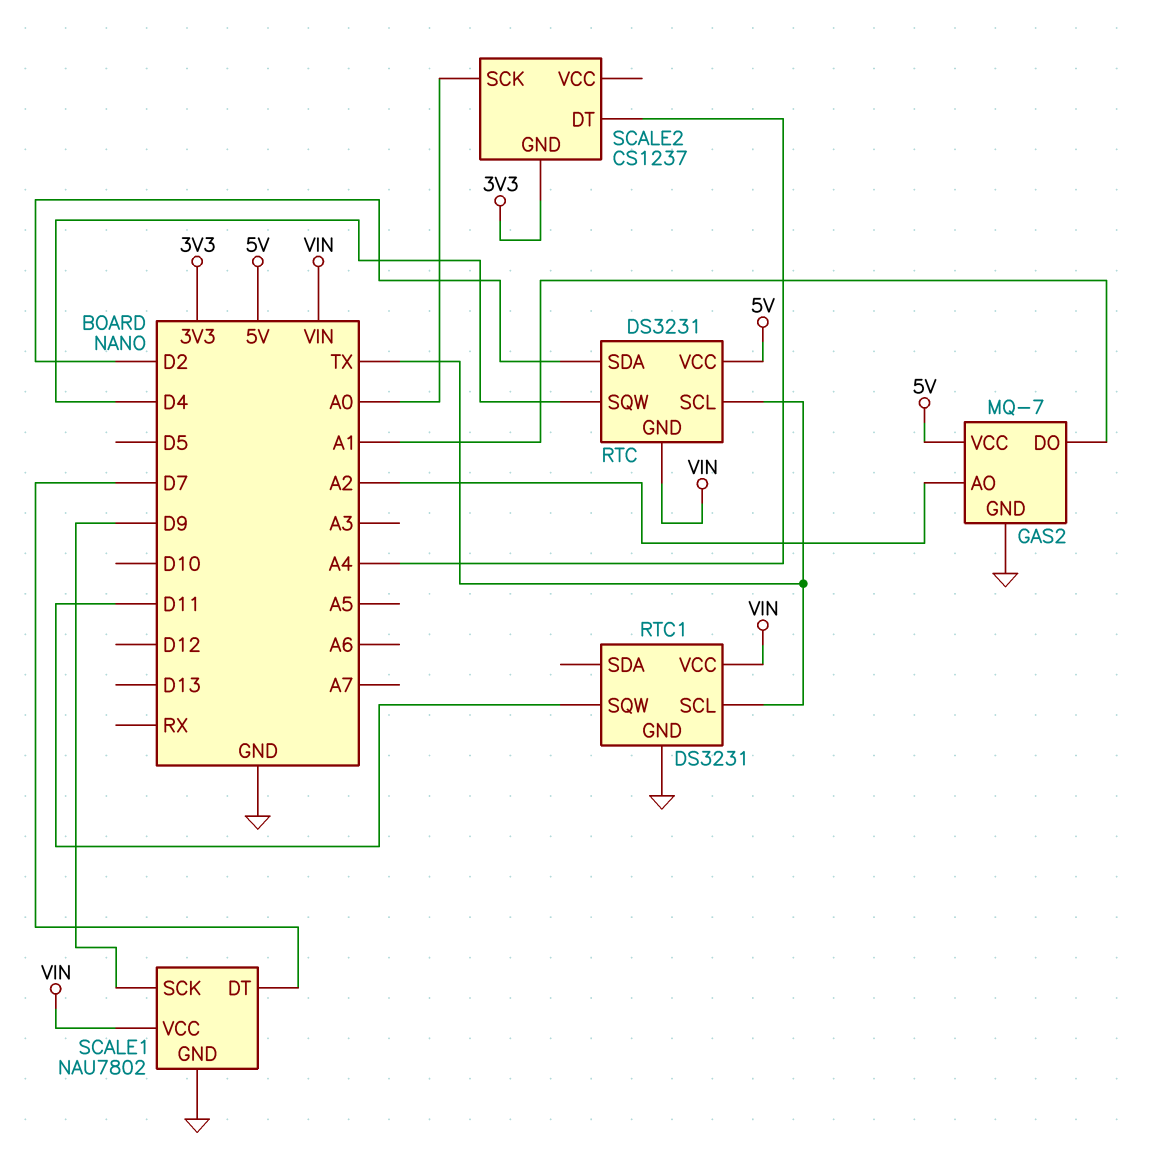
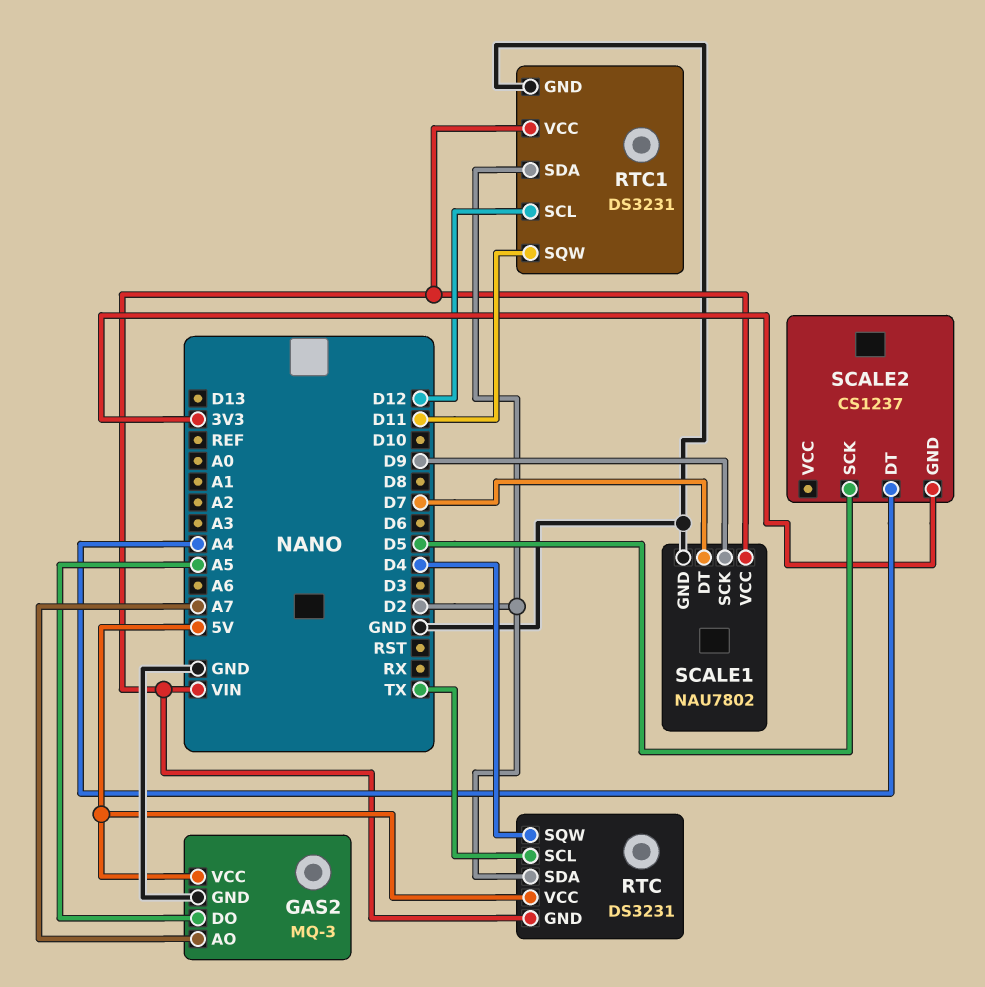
GAS2: MQ-7 -> MQ-3
GAS2 pin AO: A2 -> A7
GAS2 pin DO: A1 -> A5
RTC1 pin SCL: TX -> D12
RTC1 pin SDA: none -> D2
SCALE2 pin SCK: A0 -> D5

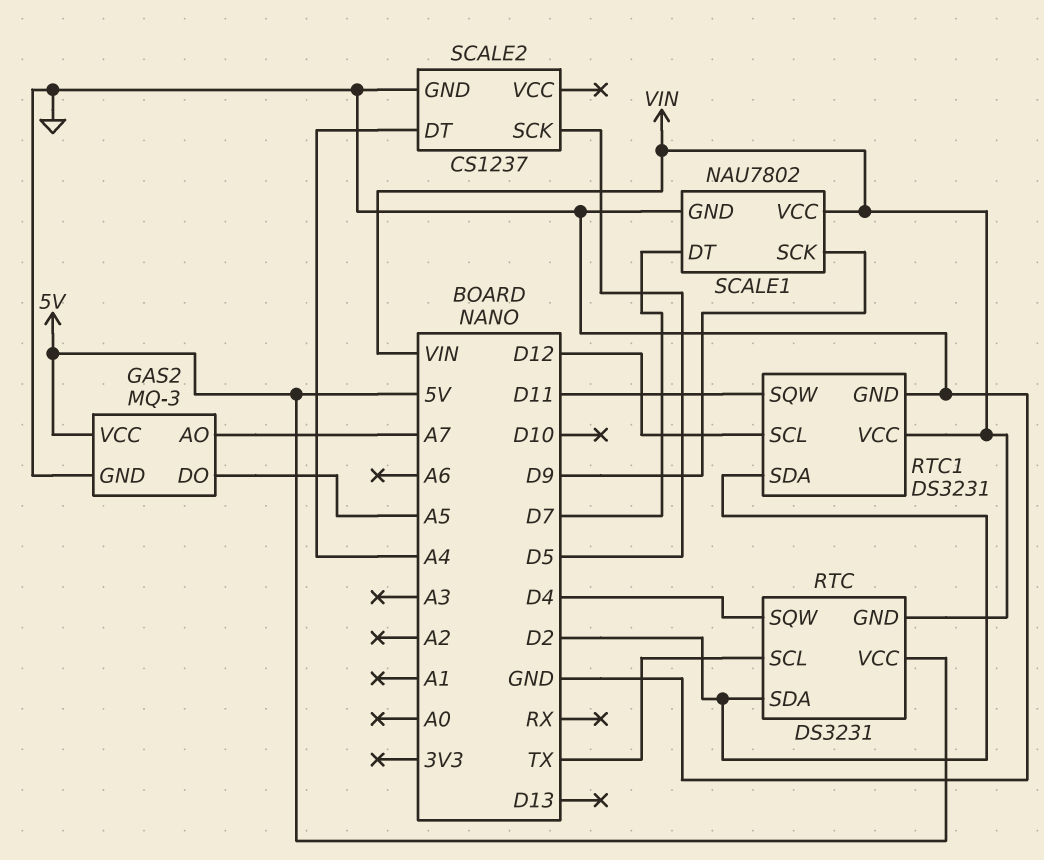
SCALE2 pin GND: 3V3 -> GND

